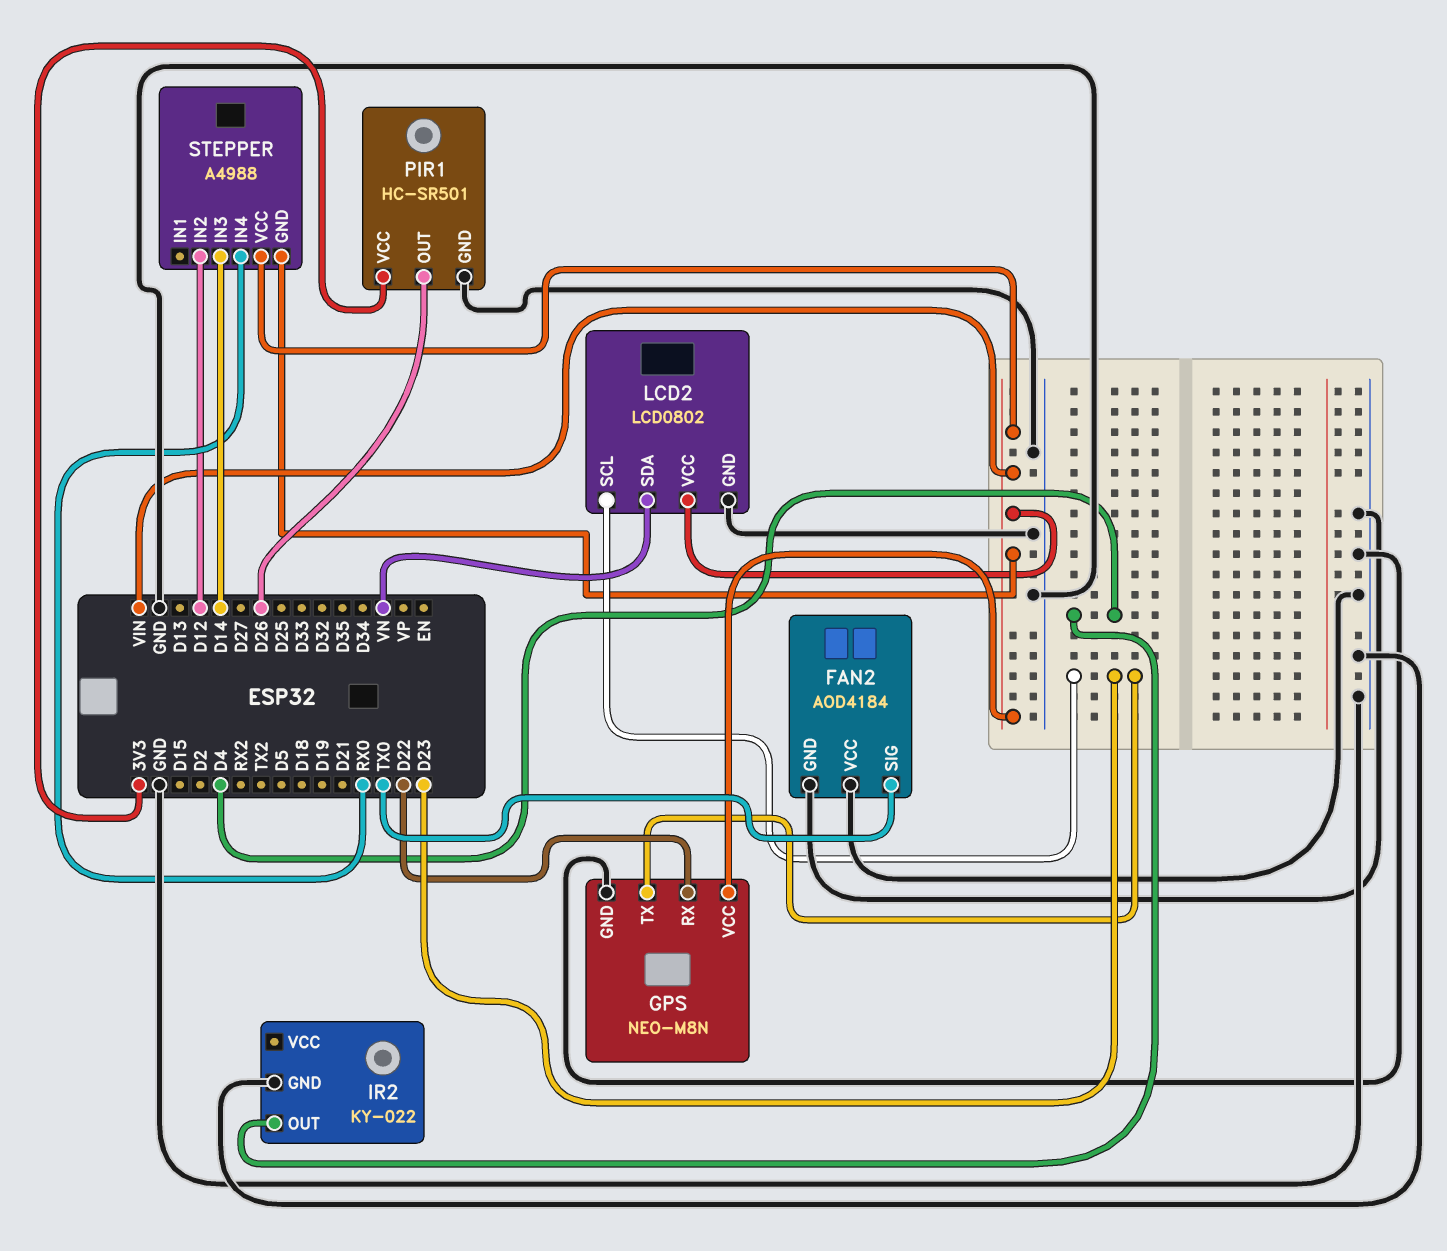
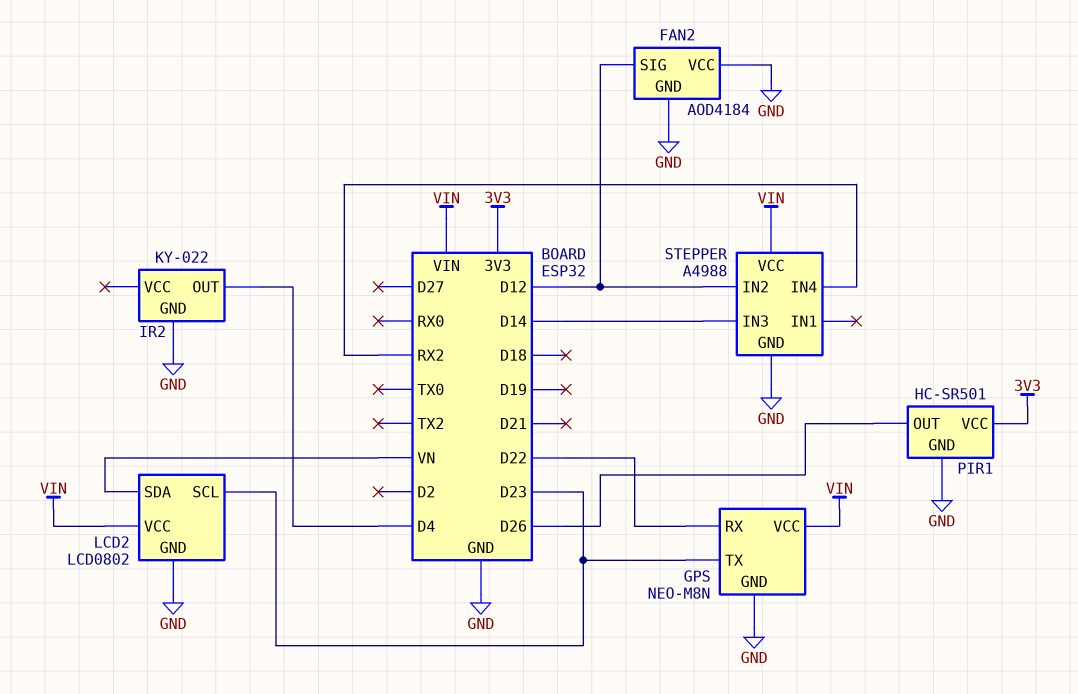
FAN2 pin SIG: TX0 -> D12
STEPPER pin GND: VIN -> GND
STEPPER pin IN4: RX0 -> RX2

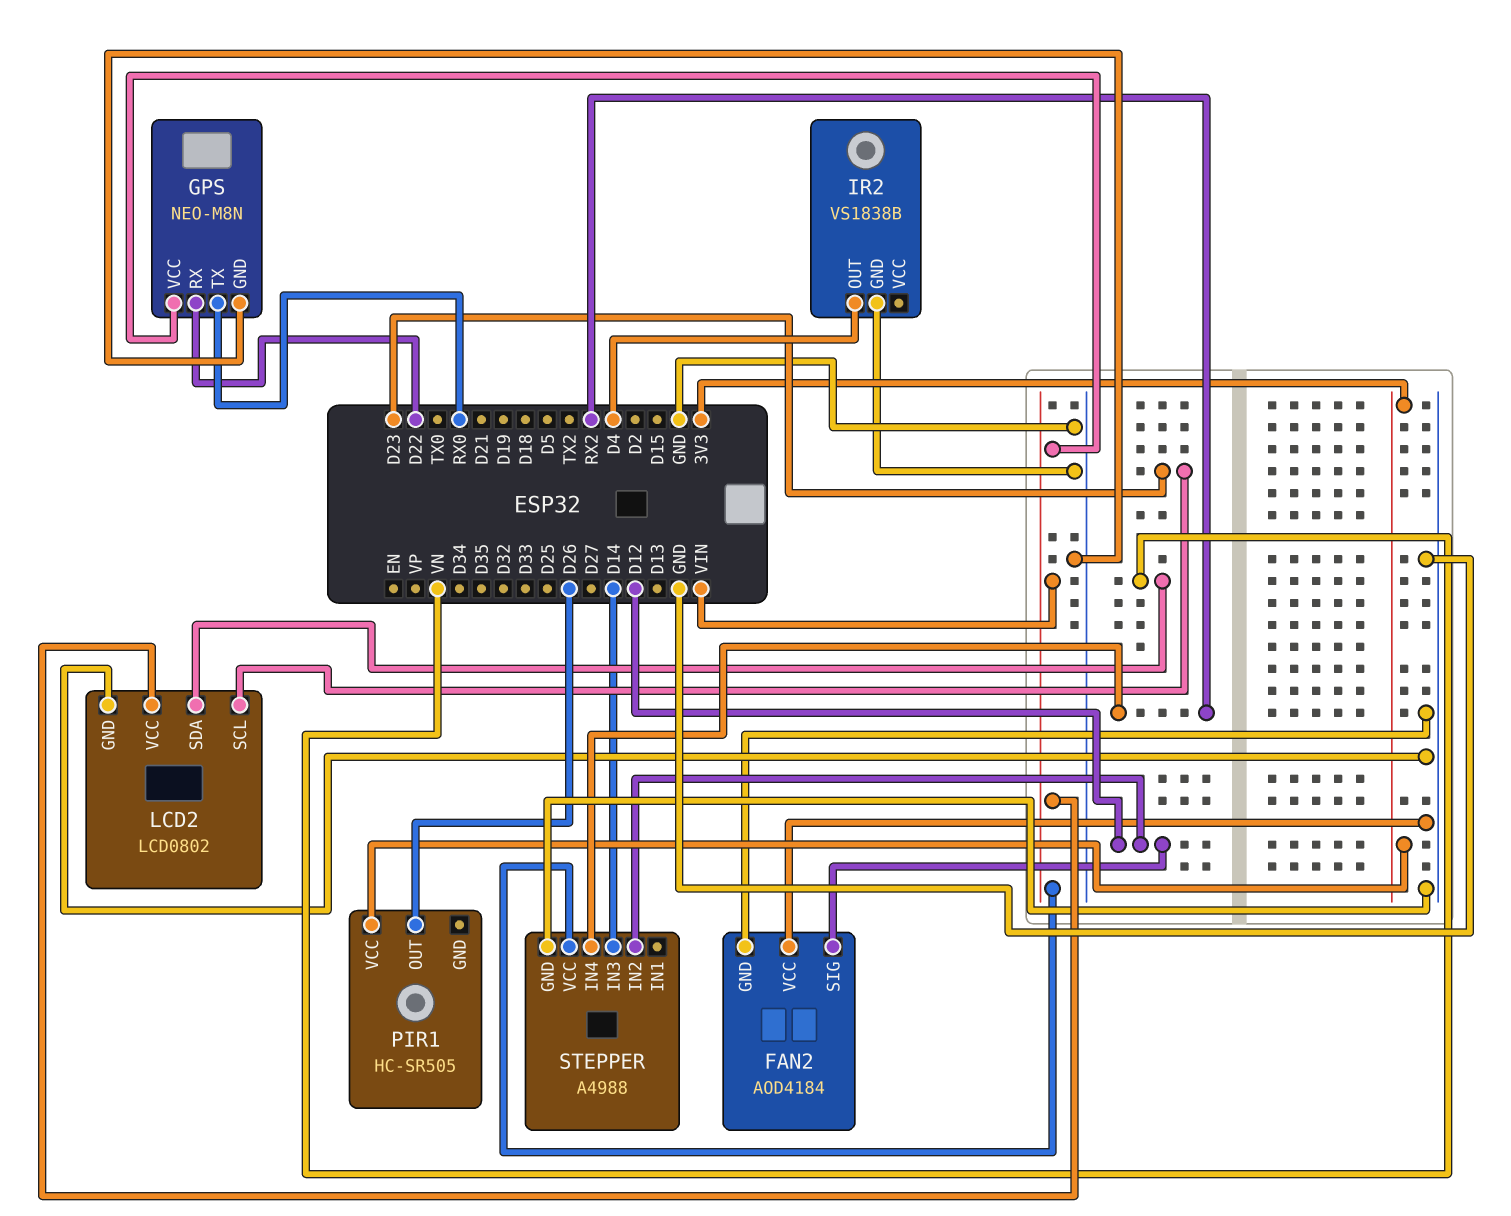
GPS pin TX: D23 -> RX0
IR2: KY-022 -> VS1838B
PIR1: HC-SR501 -> HC-SR505
PIR1 pin GND: GND -> none

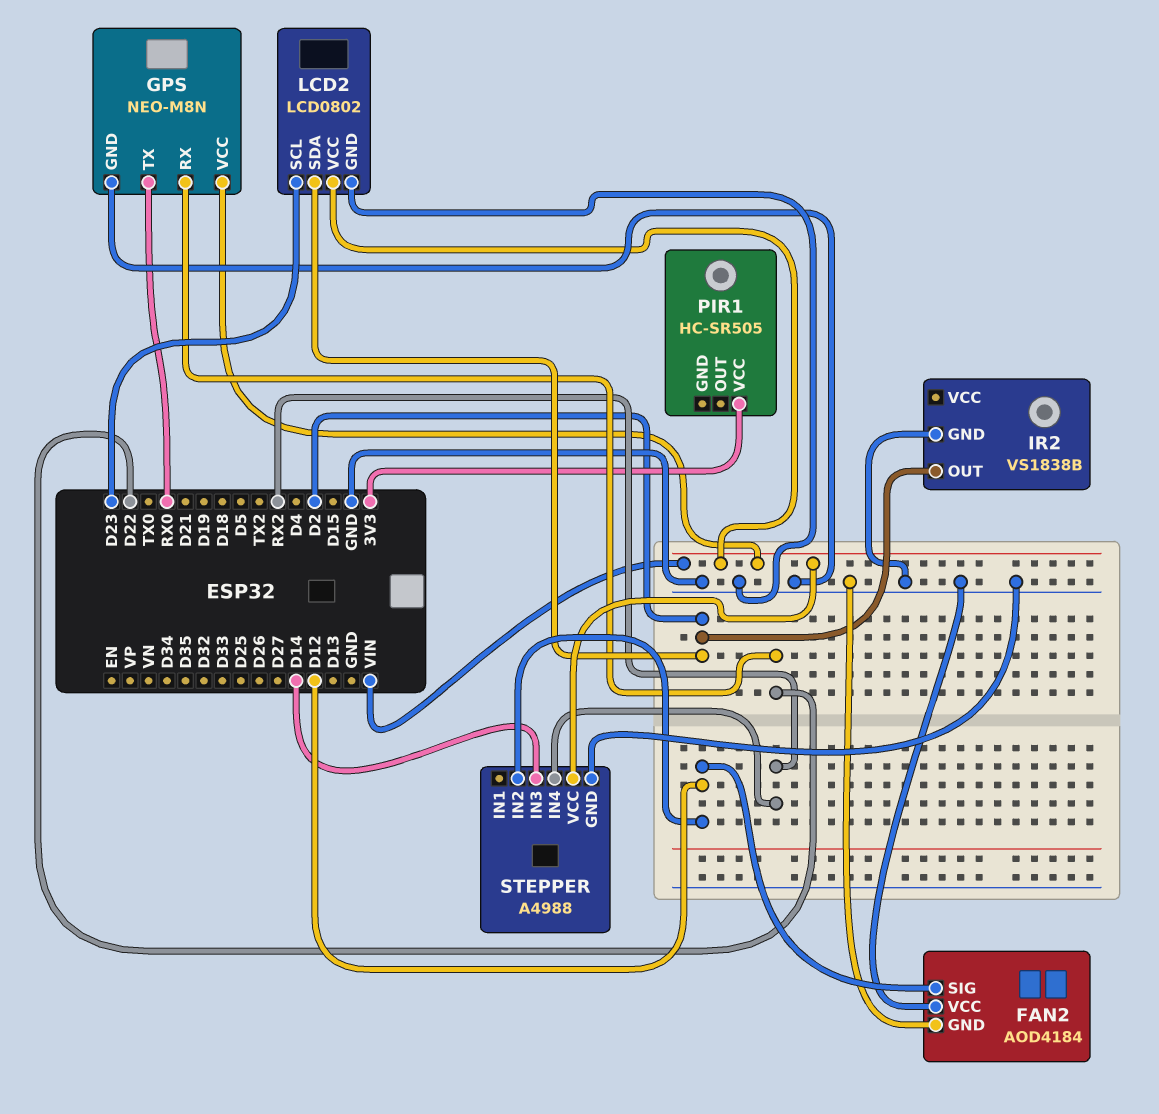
IR2 pin OUT: D4 -> D2
LCD2 pin SDA: VN -> D2
PIR1 pin OUT: D26 -> none

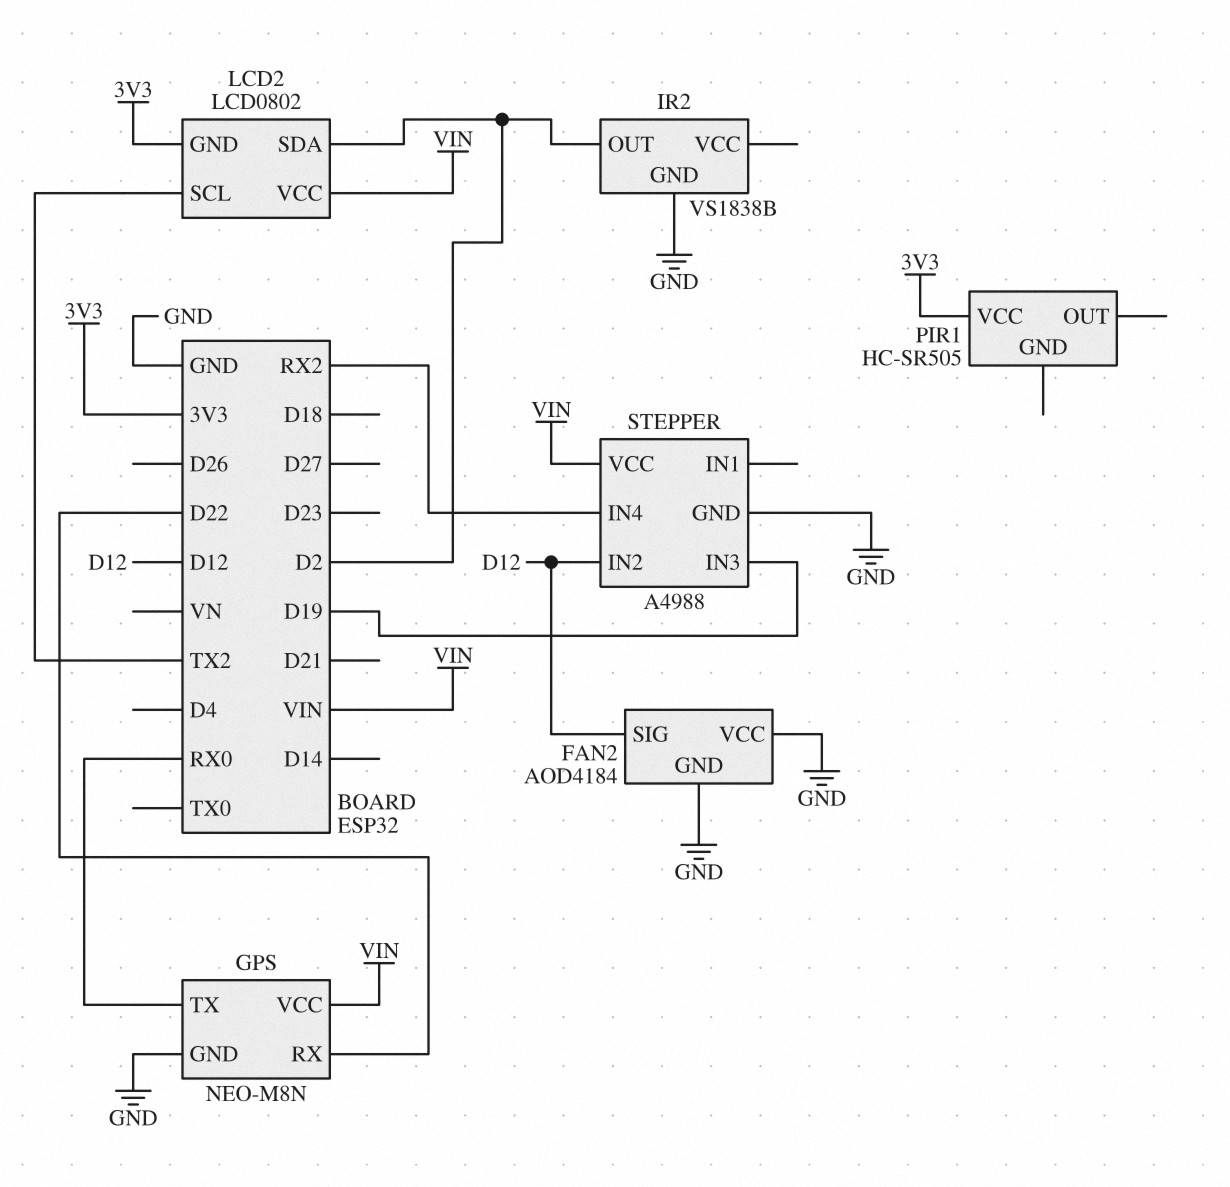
LCD2 pin GND: GND -> 3V3
LCD2 pin SCL: D23 -> TX2
STEPPER pin IN3: D14 -> D19

